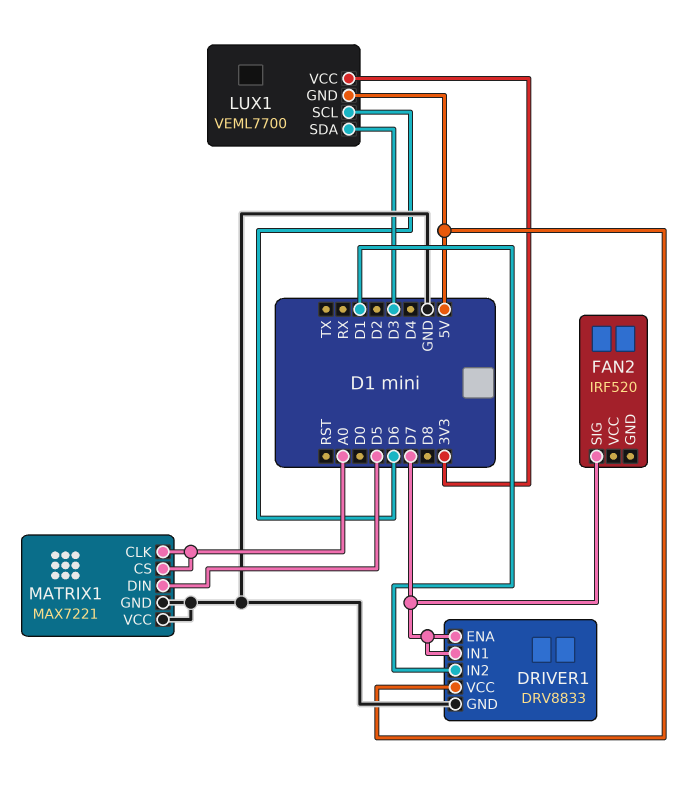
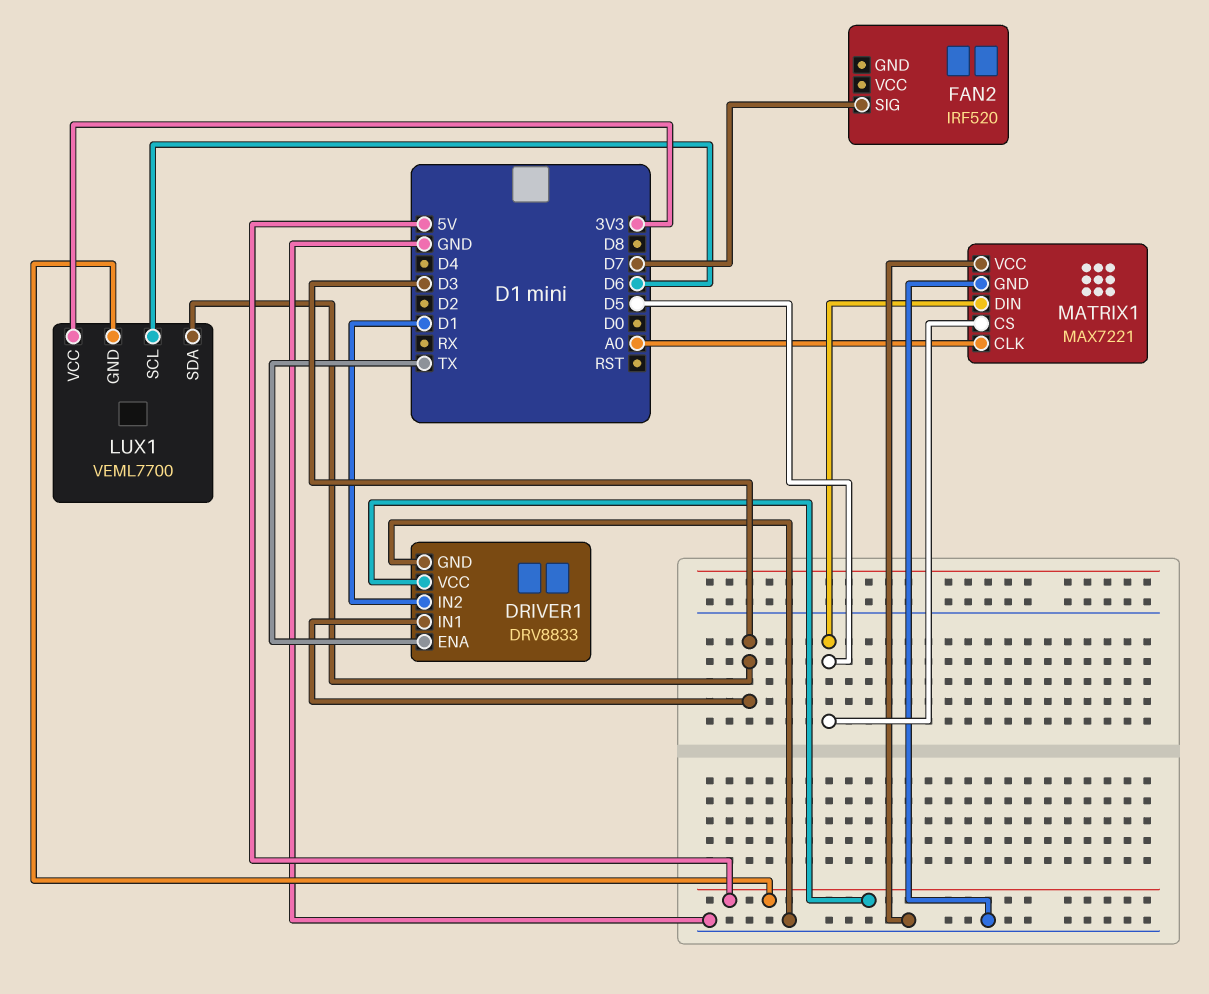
DRIVER1 pin ENA: D7 -> TX
DRIVER1 pin IN1: D7 -> D3
MATRIX1 pin CS: A0 -> D5

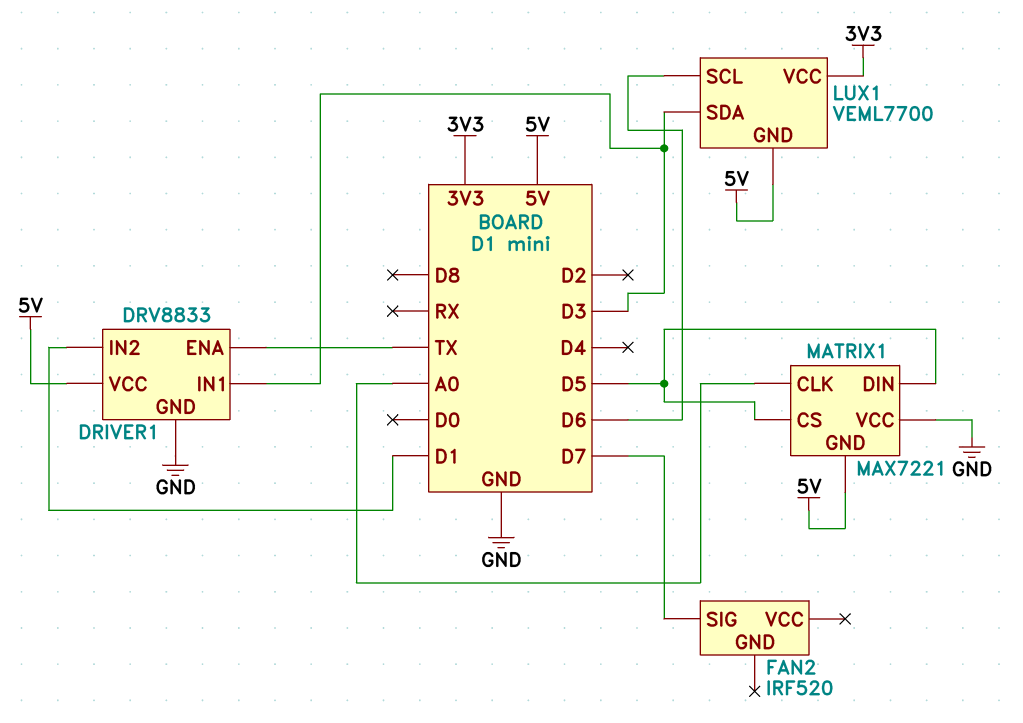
MATRIX1 pin GND: GND -> 5V

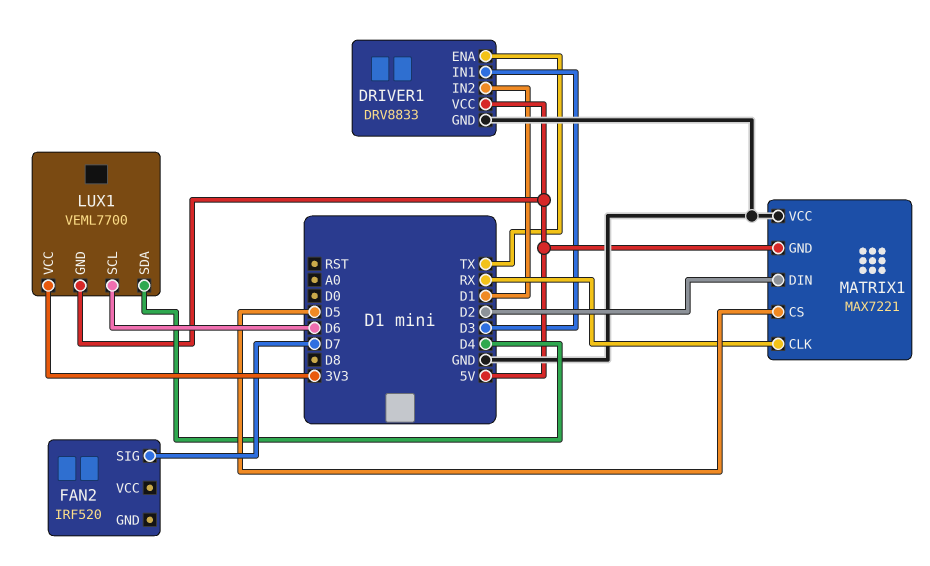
LUX1 pin SDA: D3 -> D4
MATRIX1 pin CLK: A0 -> RX
MATRIX1 pin DIN: D5 -> D2

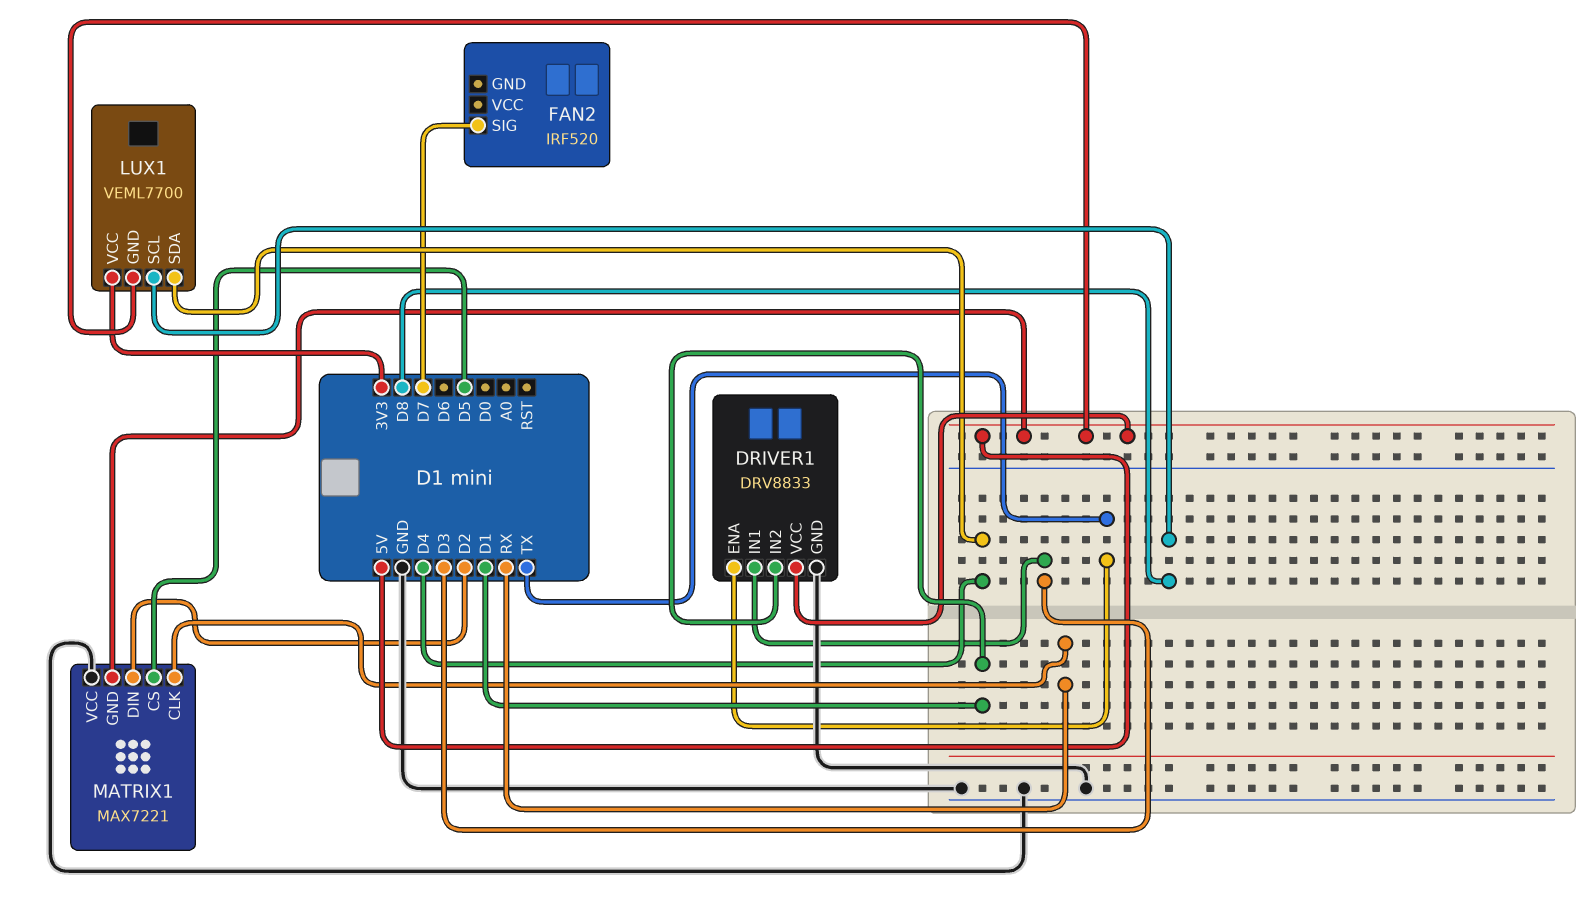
LUX1 pin SCL: D6 -> D8

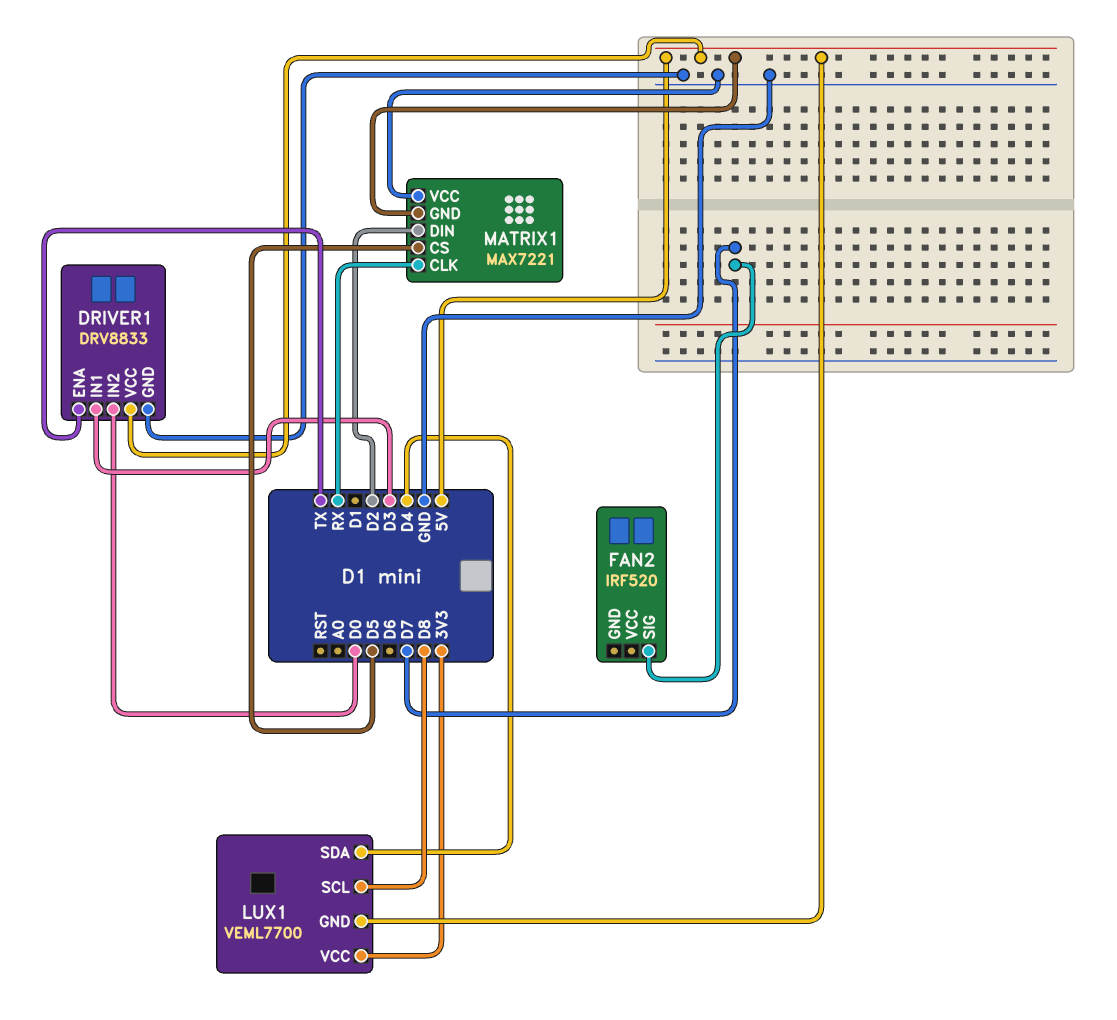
DRIVER1 pin IN2: D1 -> D0

